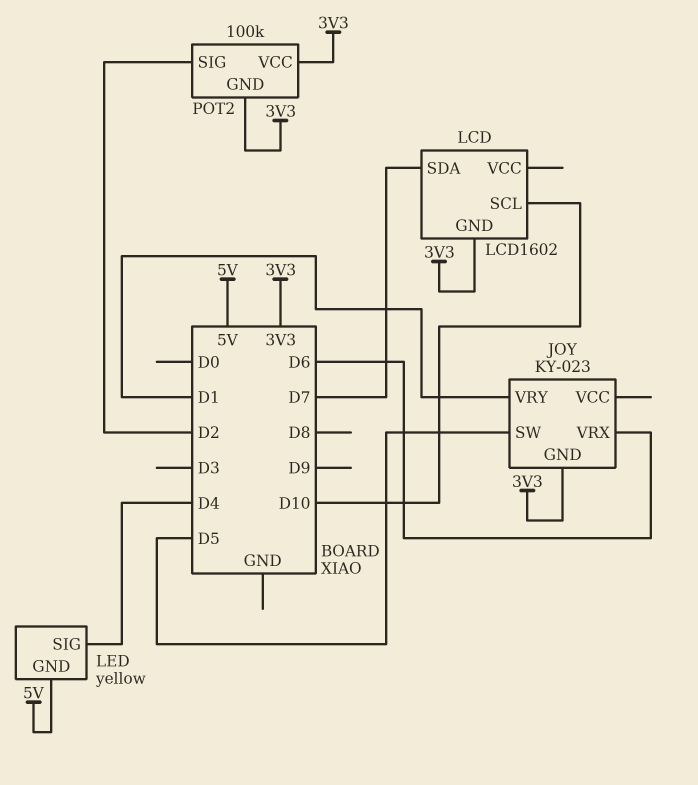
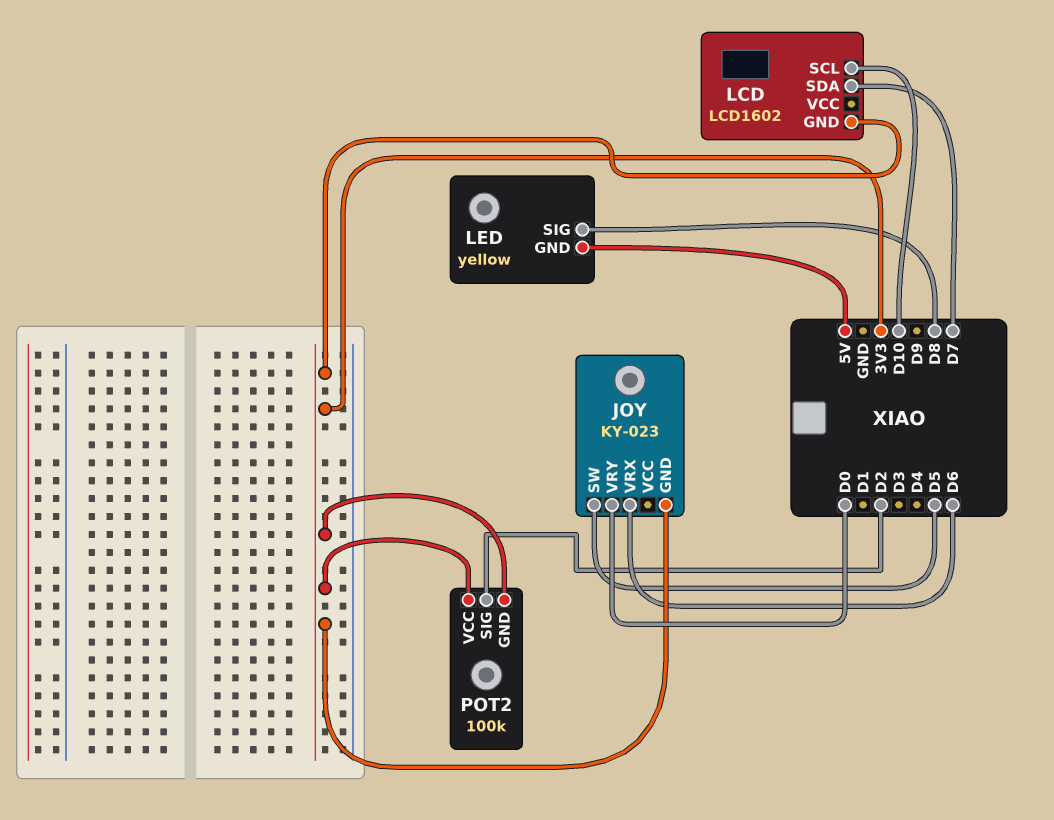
JOY pin VRY: D1 -> D0
LED pin SIG: D4 -> D8

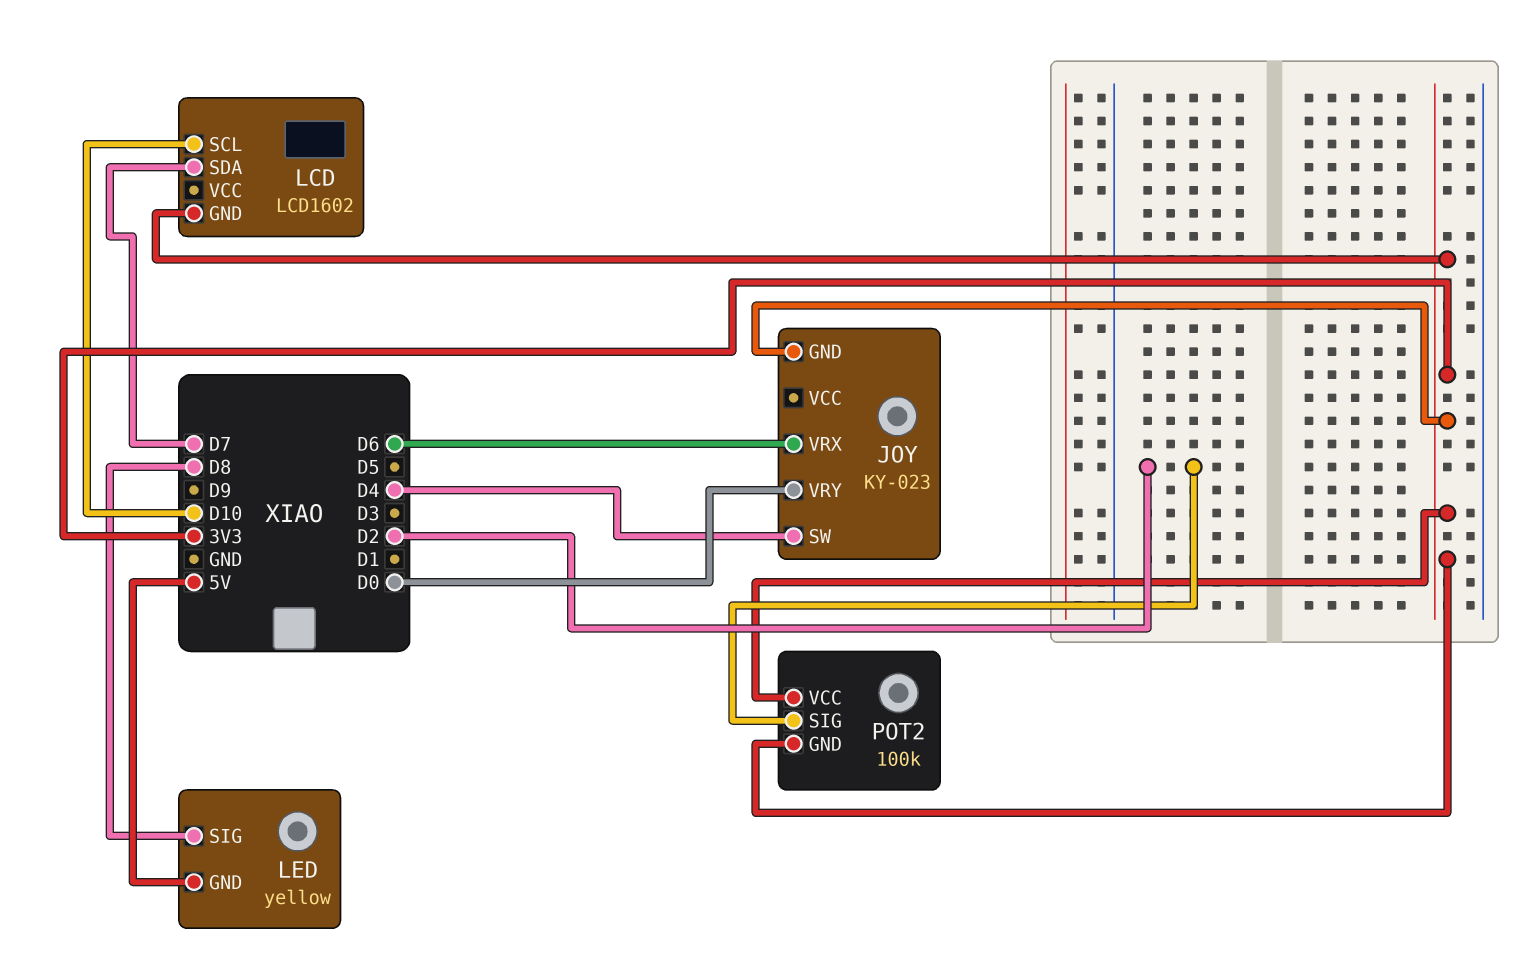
JOY pin SW: D5 -> D4

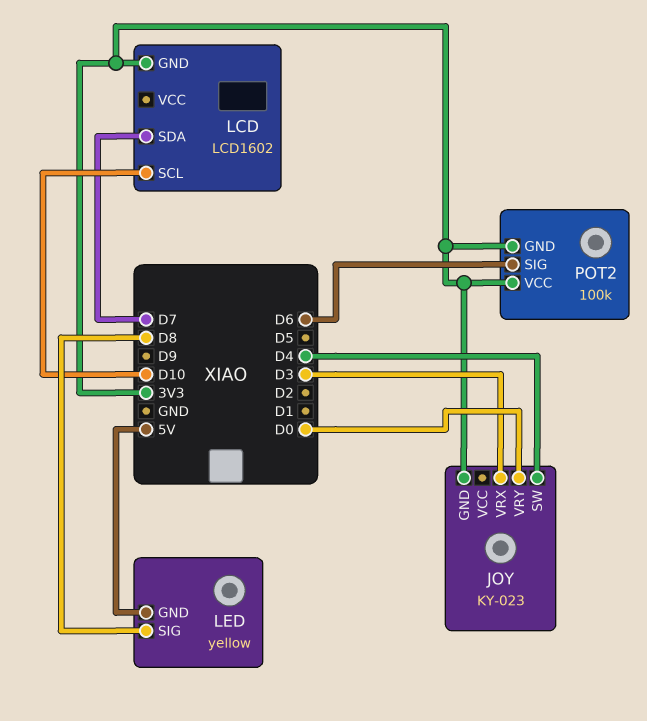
JOY pin VRX: D6 -> D3
POT2 pin SIG: D2 -> D6

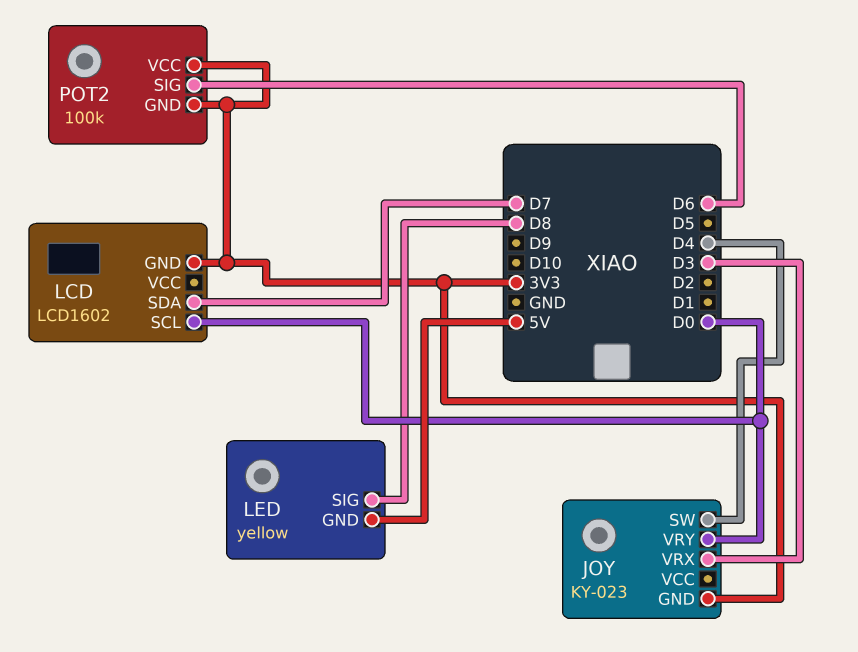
LCD pin SCL: D10 -> D0

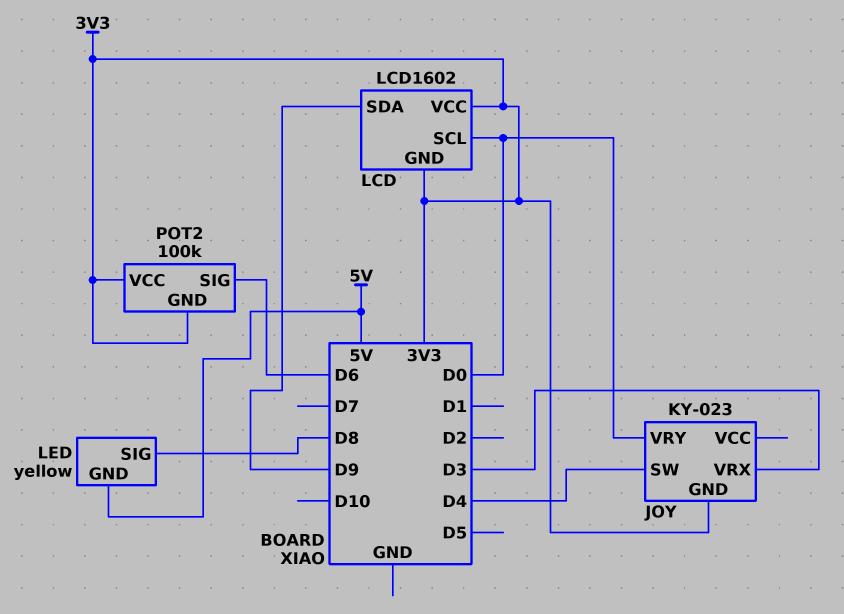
LCD pin SDA: D7 -> D9
LCD pin VCC: none -> 3V3

